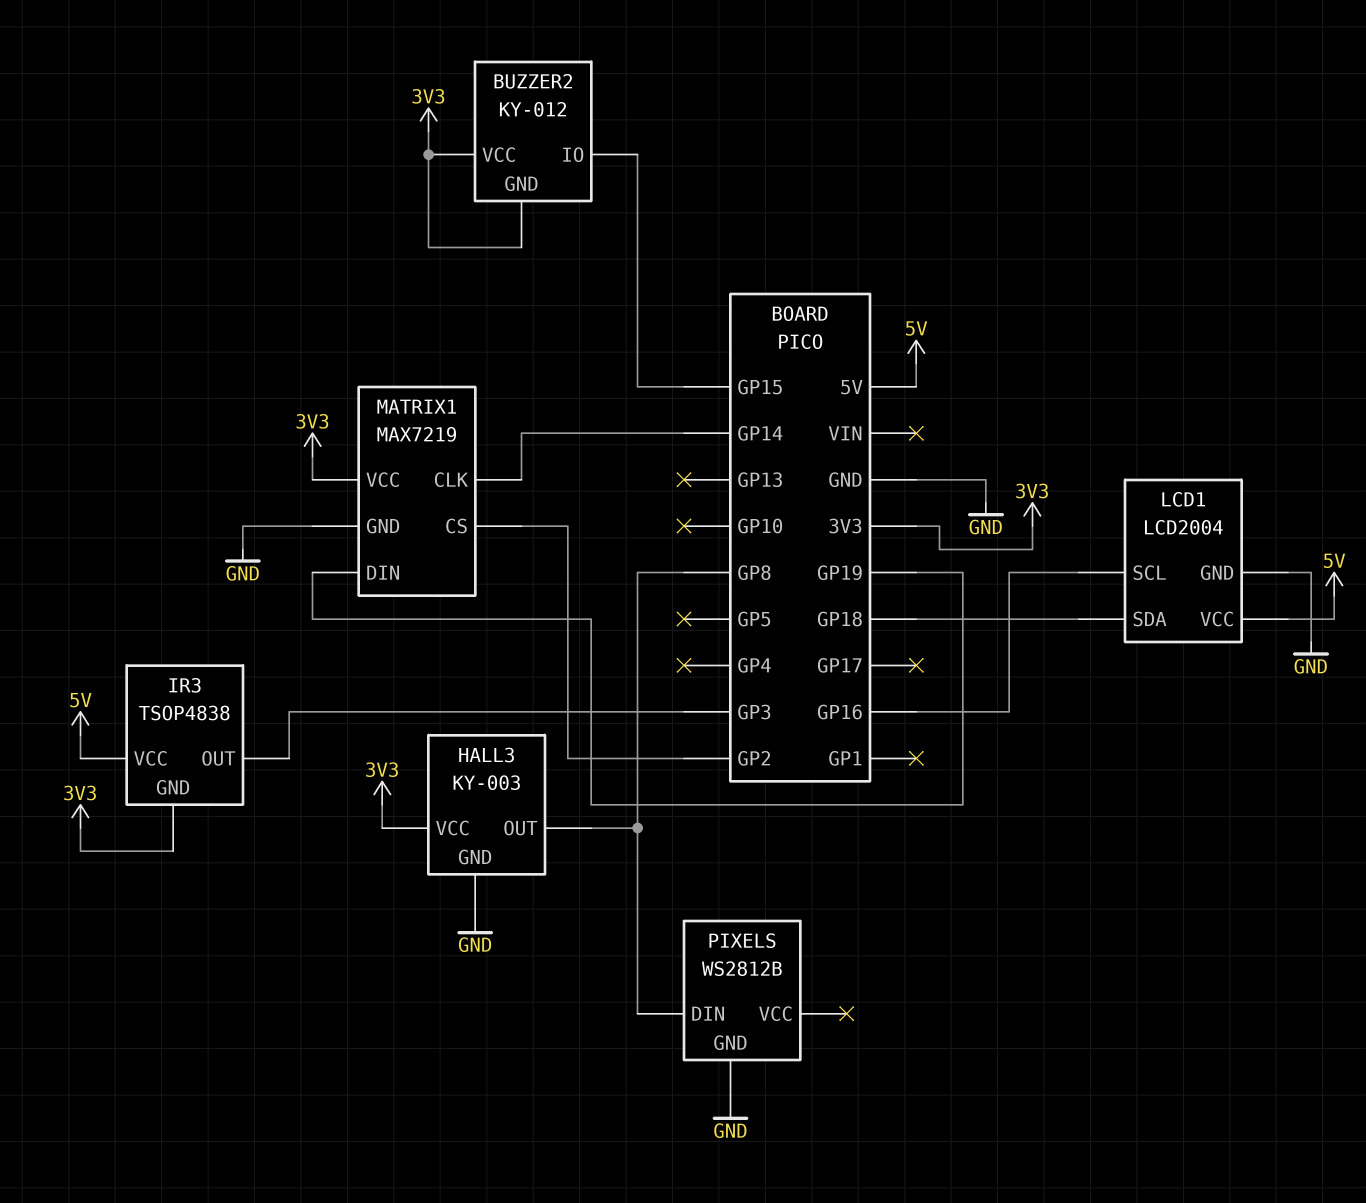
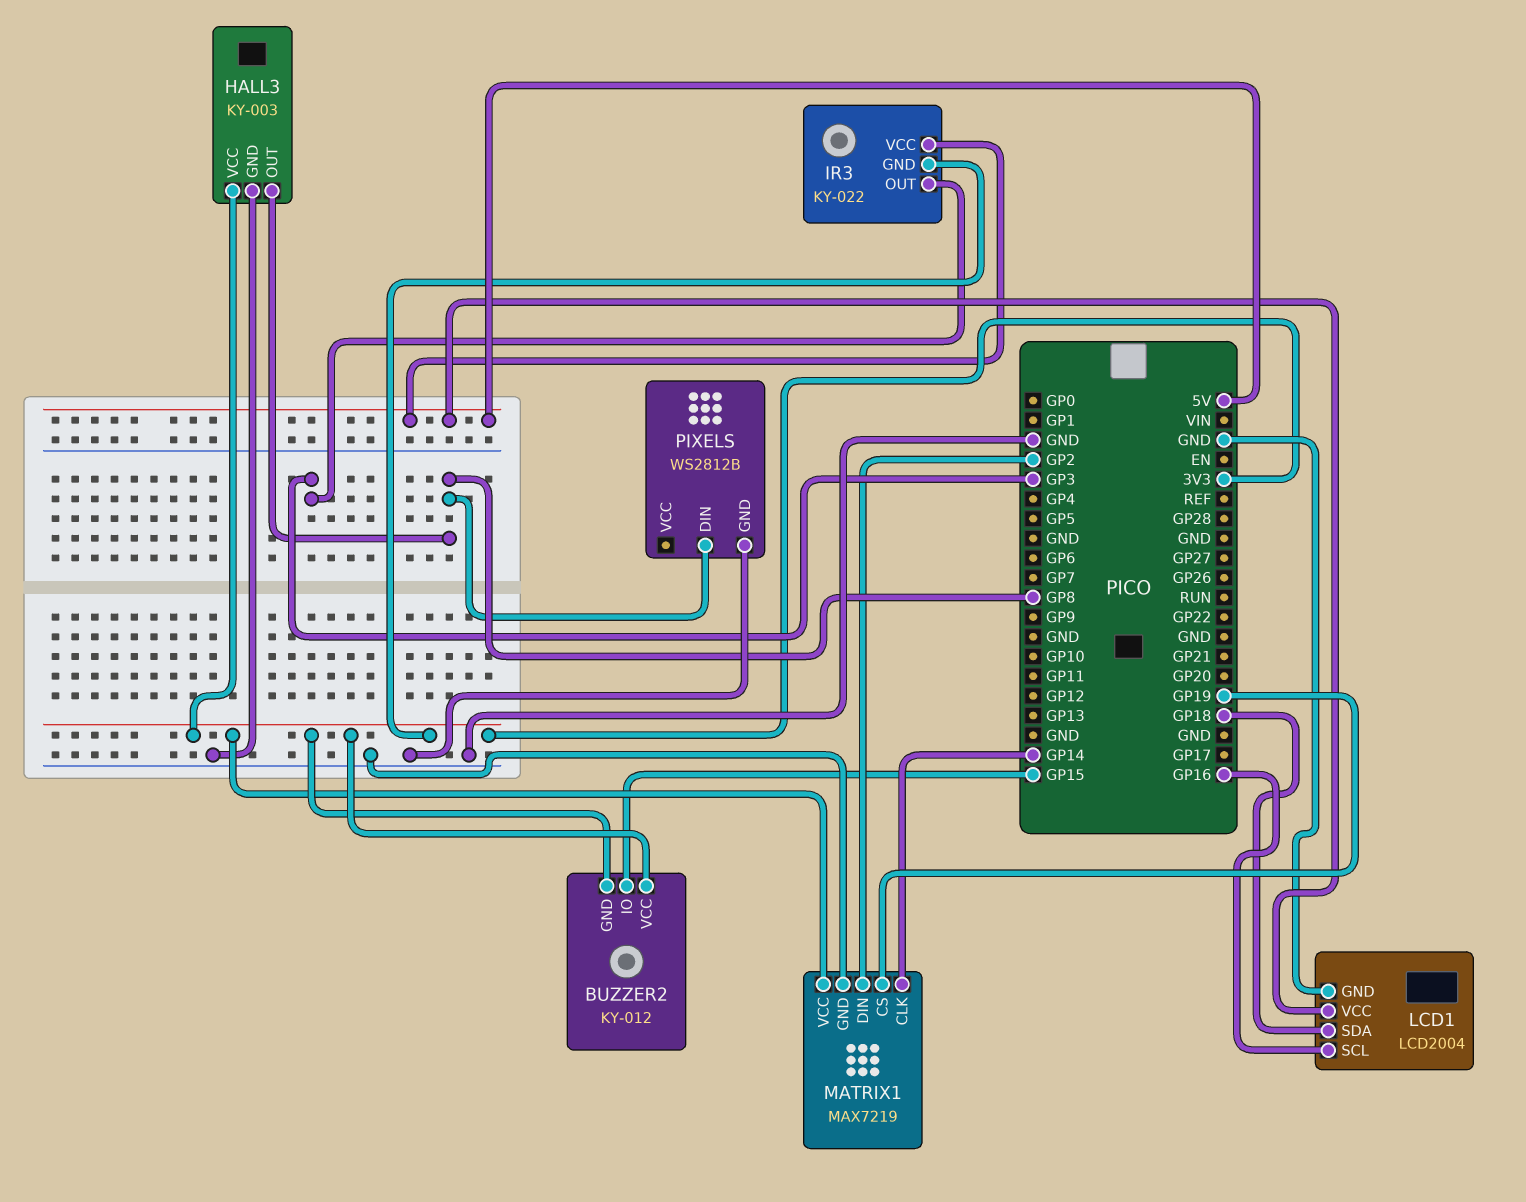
IR3: TSOP4838 -> KY-022
MATRIX1 pin CS: GP2 -> GP19
MATRIX1 pin DIN: GP19 -> GP2

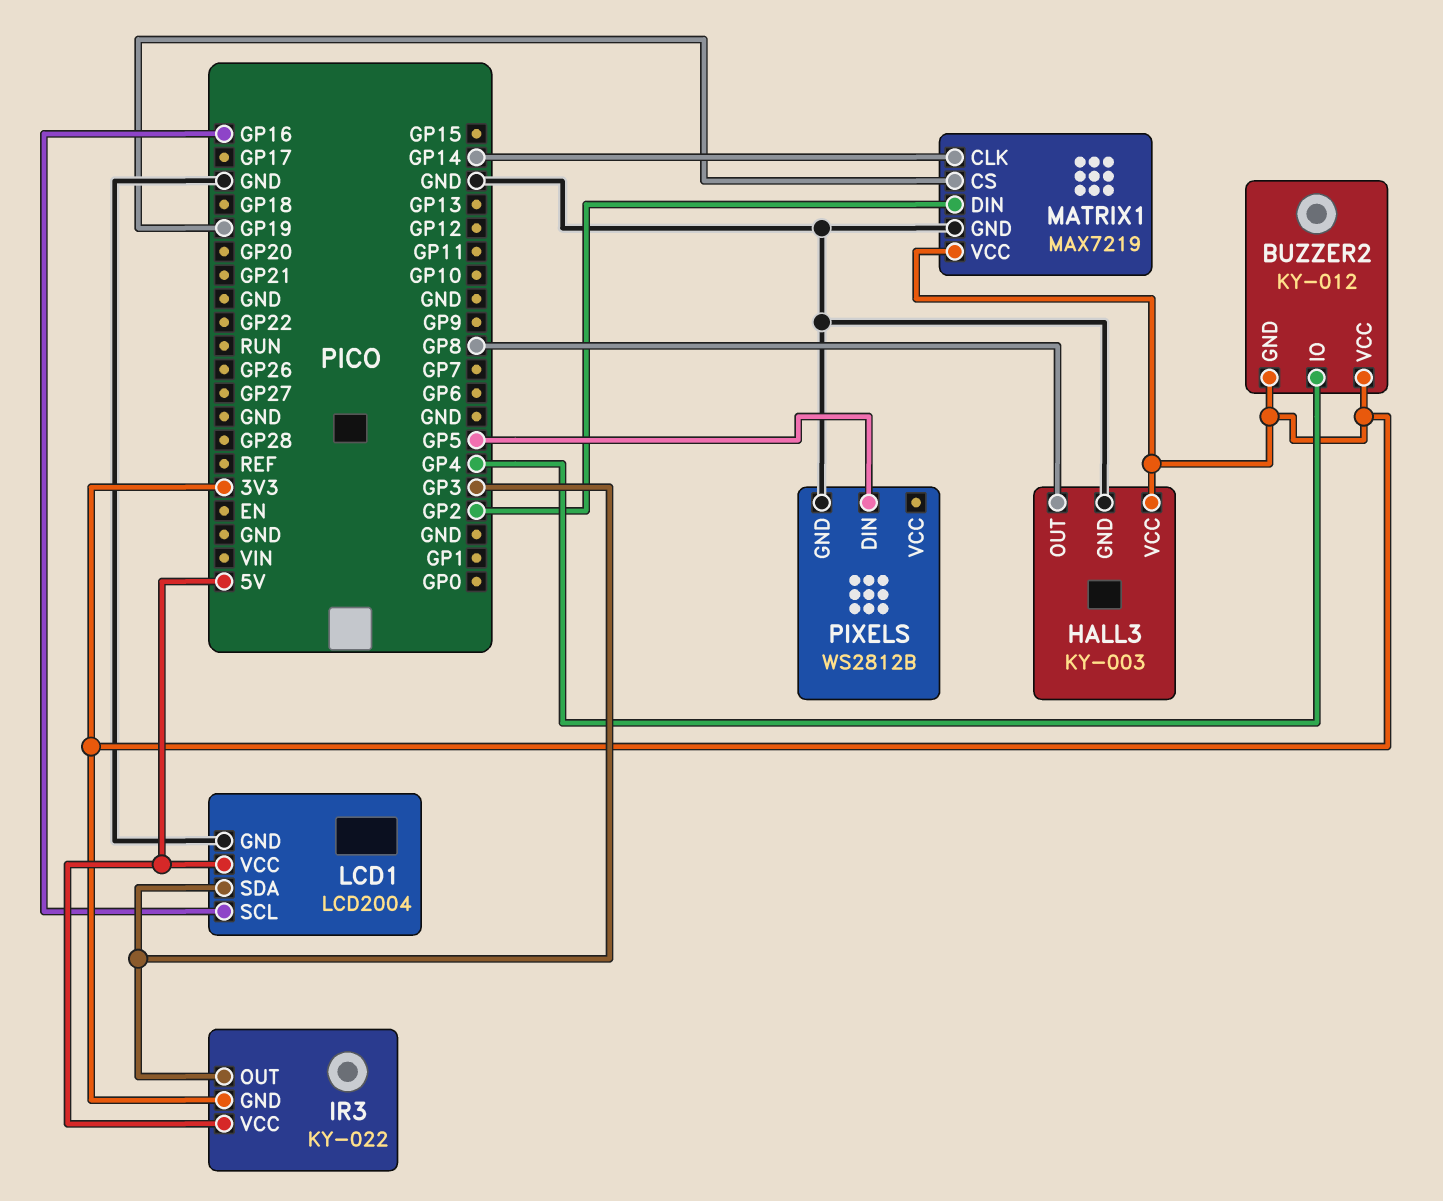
BUZZER2 pin IO: GP15 -> GP4
LCD1 pin SDA: GP18 -> GP3
PIXELS pin DIN: GP8 -> GP5

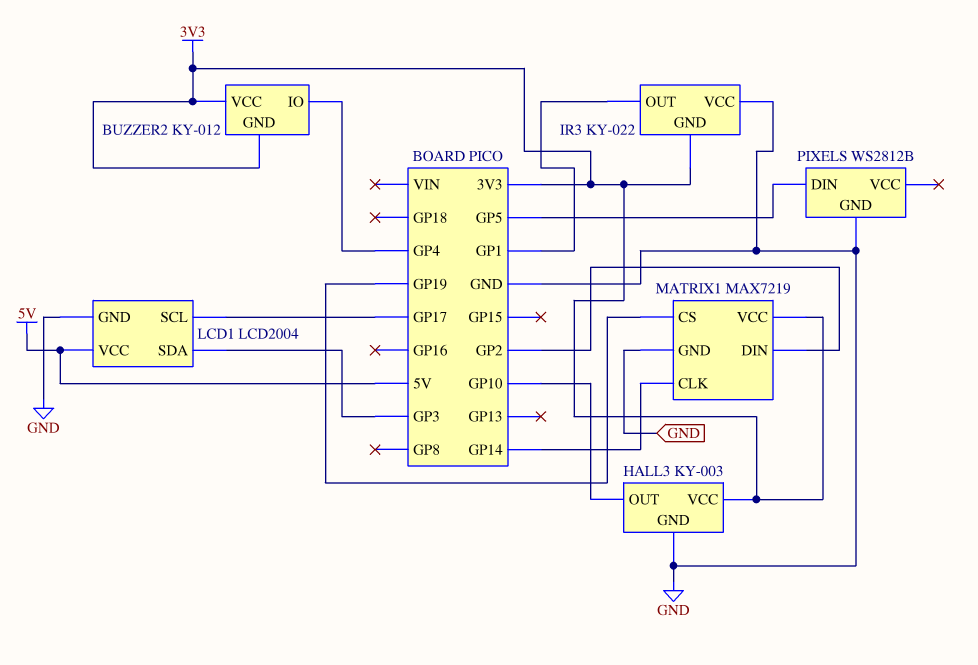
HALL3 pin OUT: GP8 -> GP10
IR3 pin OUT: GP3 -> GP1
IR3 pin VCC: 5V -> GND
LCD1 pin SCL: GP16 -> GP17

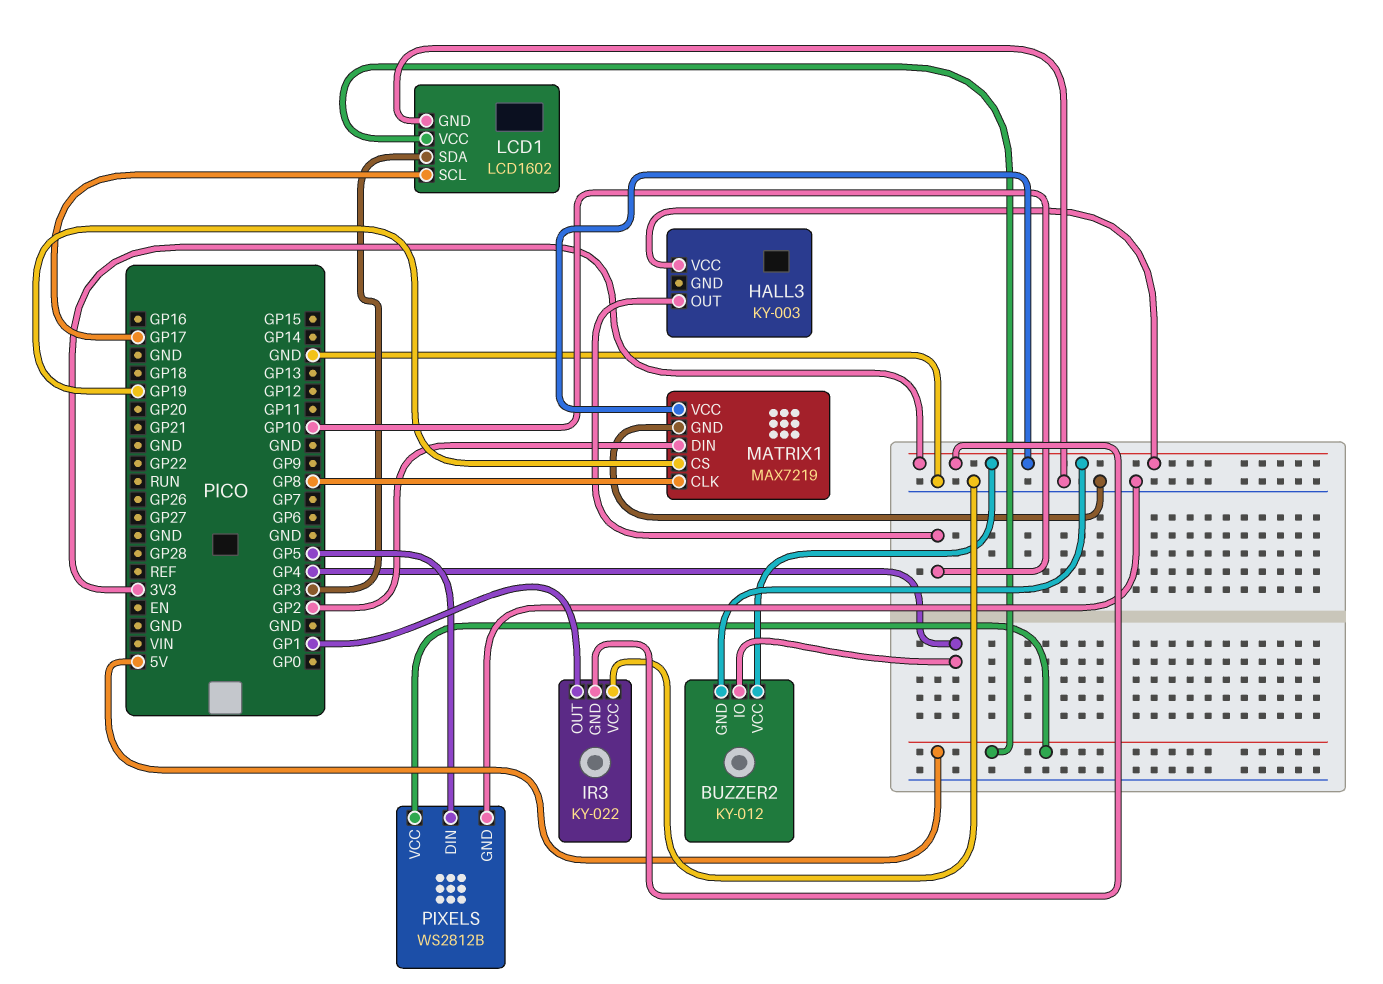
HALL3 pin GND: GND -> none
LCD1: LCD2004 -> LCD1602
MATRIX1 pin CLK: GP14 -> GP8
PIXELS pin VCC: none -> 5V

